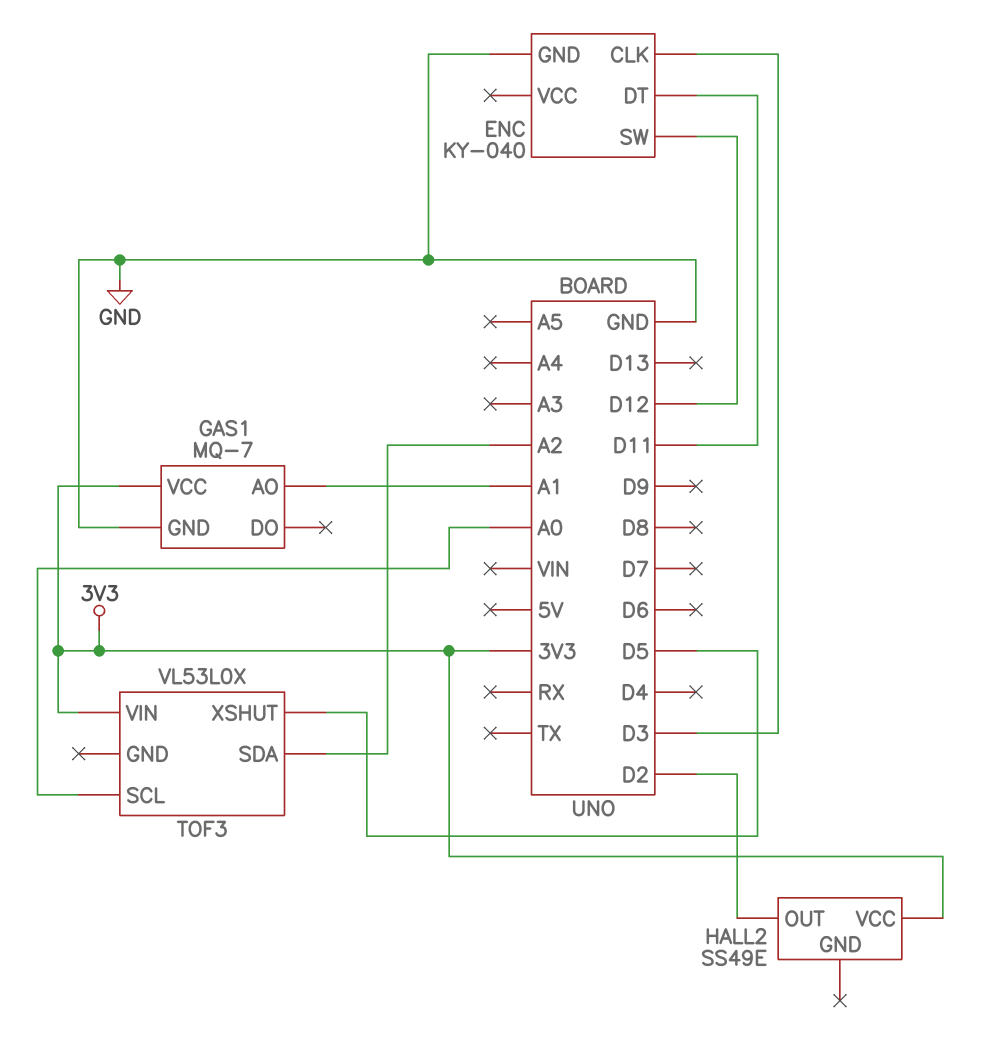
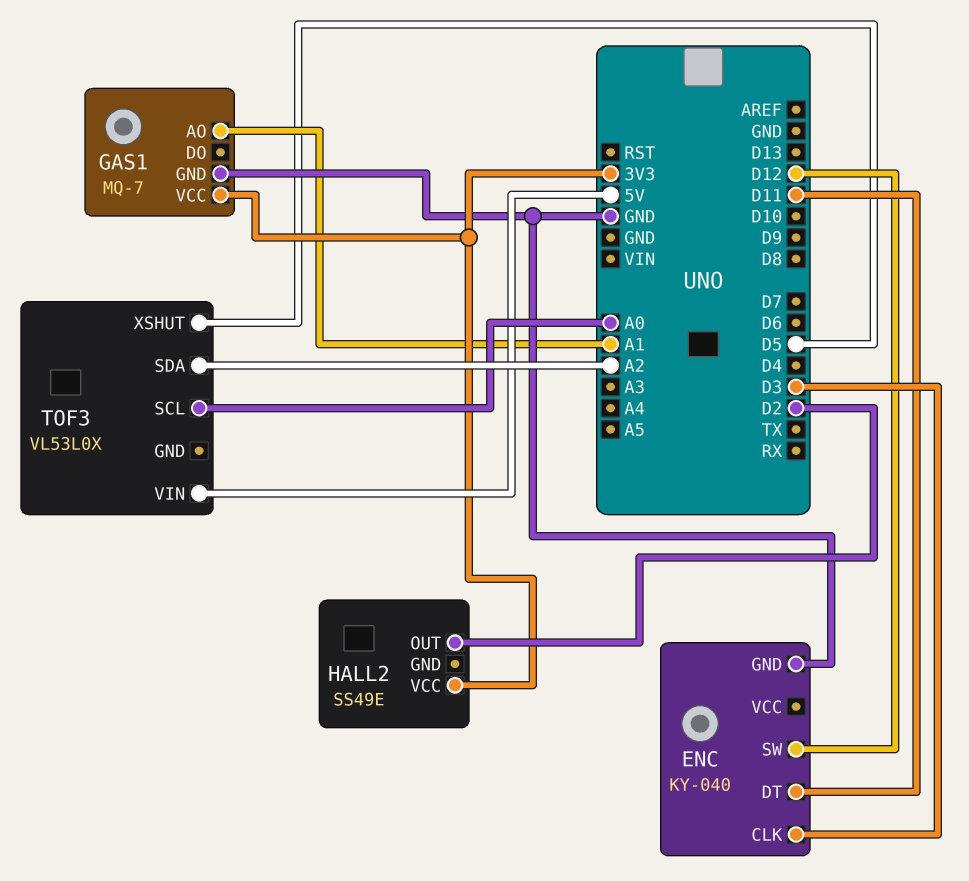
TOF3 pin VIN: 3V3 -> 5V

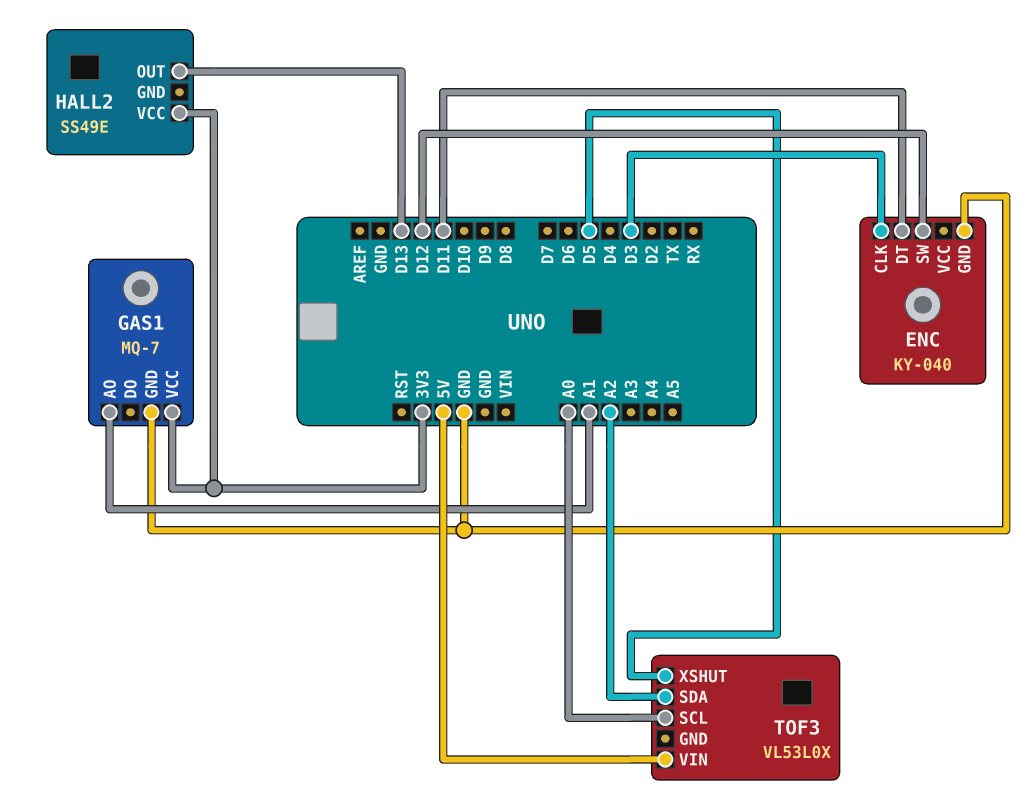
HALL2 pin OUT: D2 -> D13

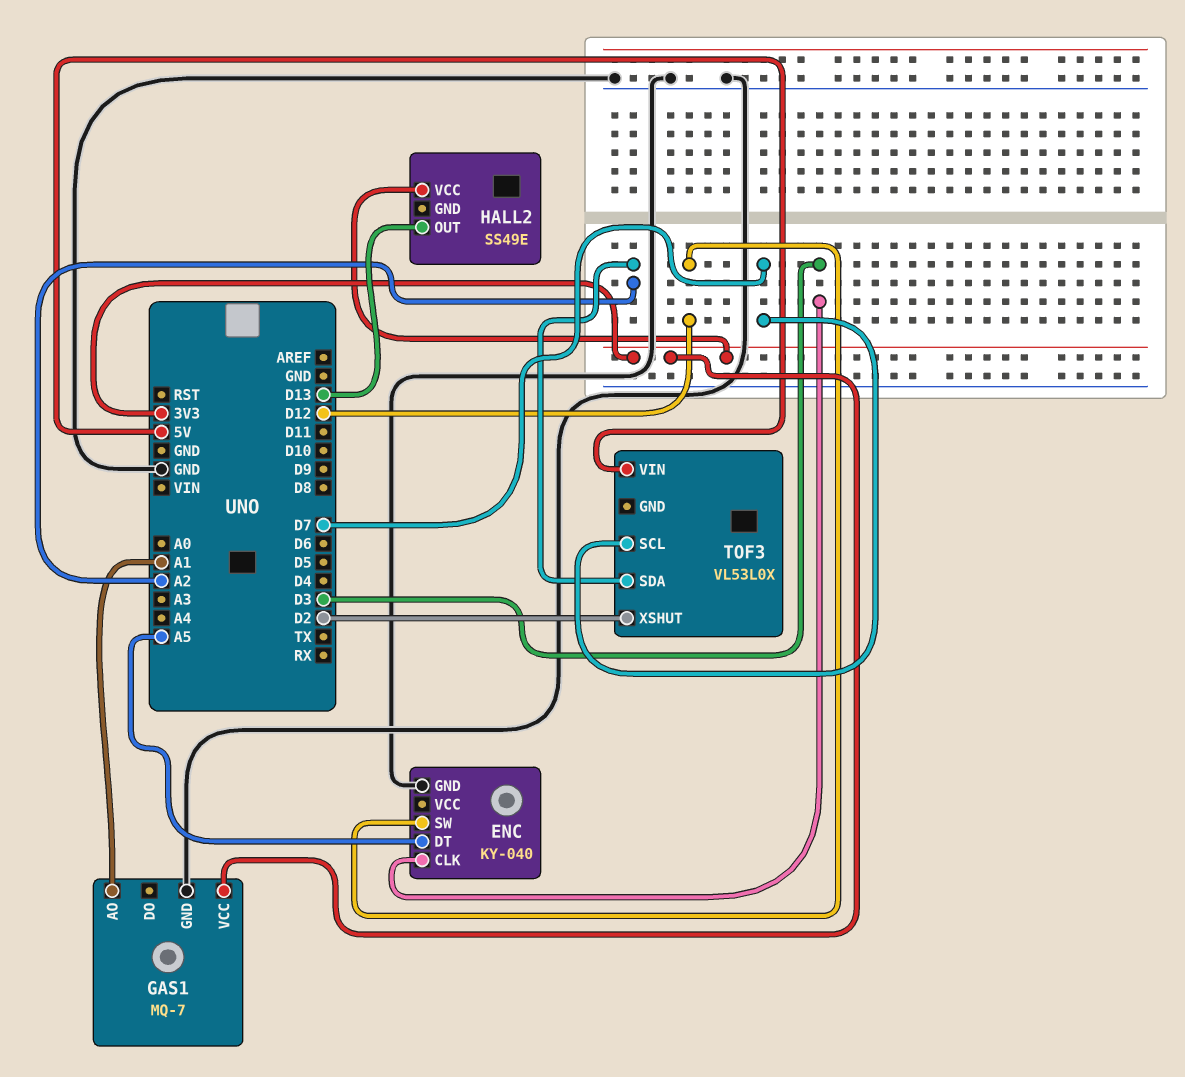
ENC pin DT: D11 -> A5
TOF3 pin SCL: A0 -> D7
TOF3 pin XSHUT: D5 -> D2

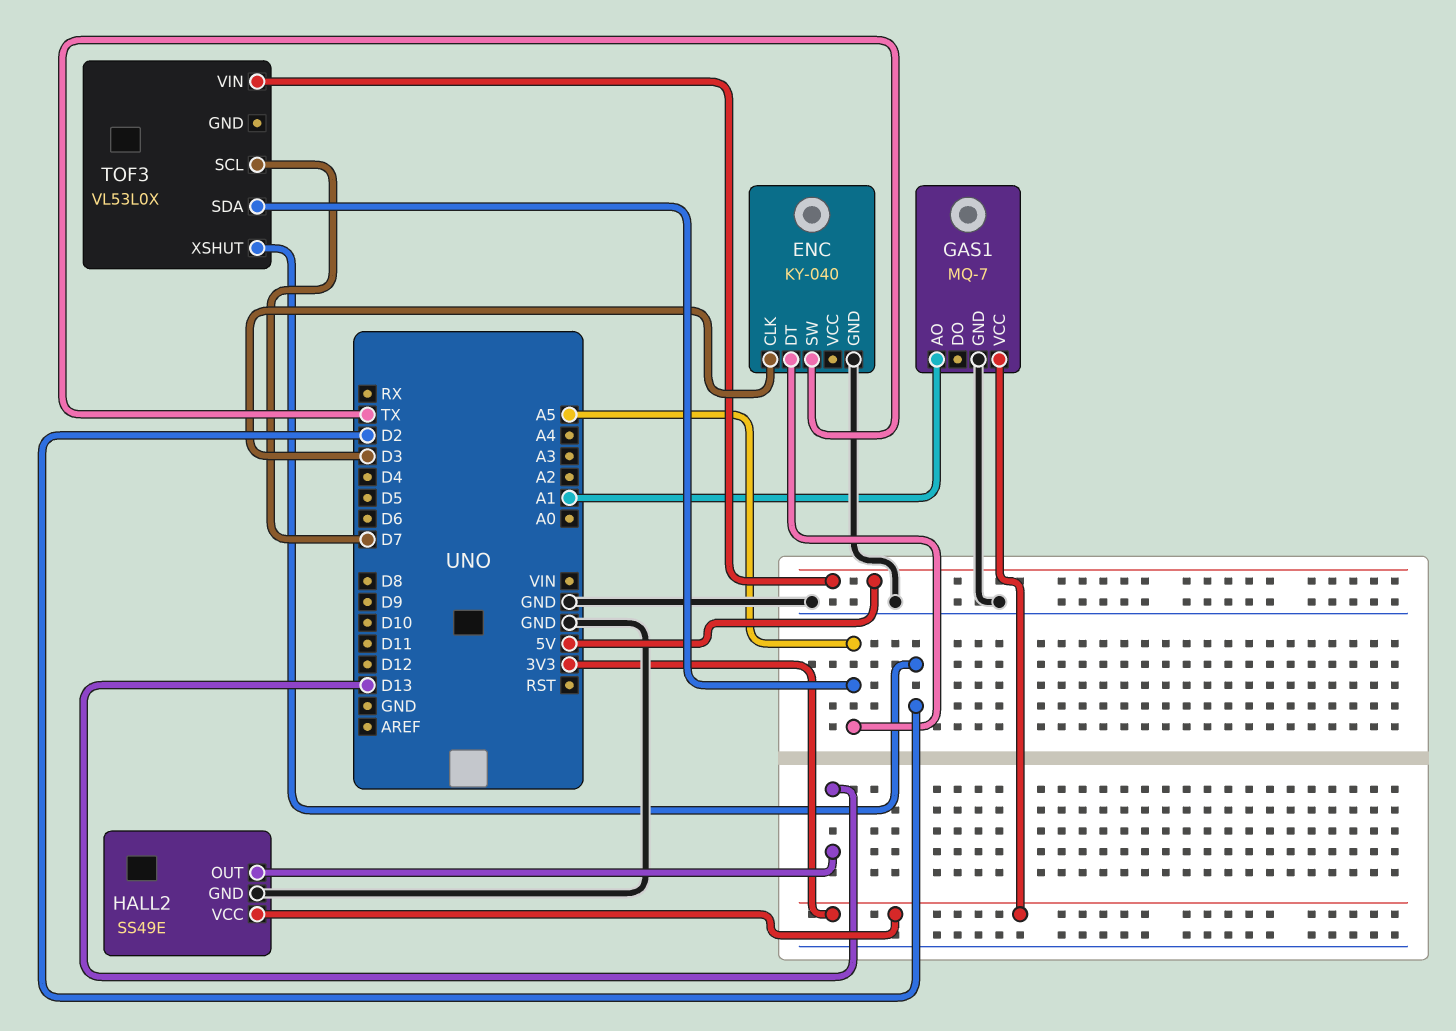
ENC pin SW: D12 -> TX
HALL2 pin GND: none -> GND
TOF3 pin SDA: A2 -> A5

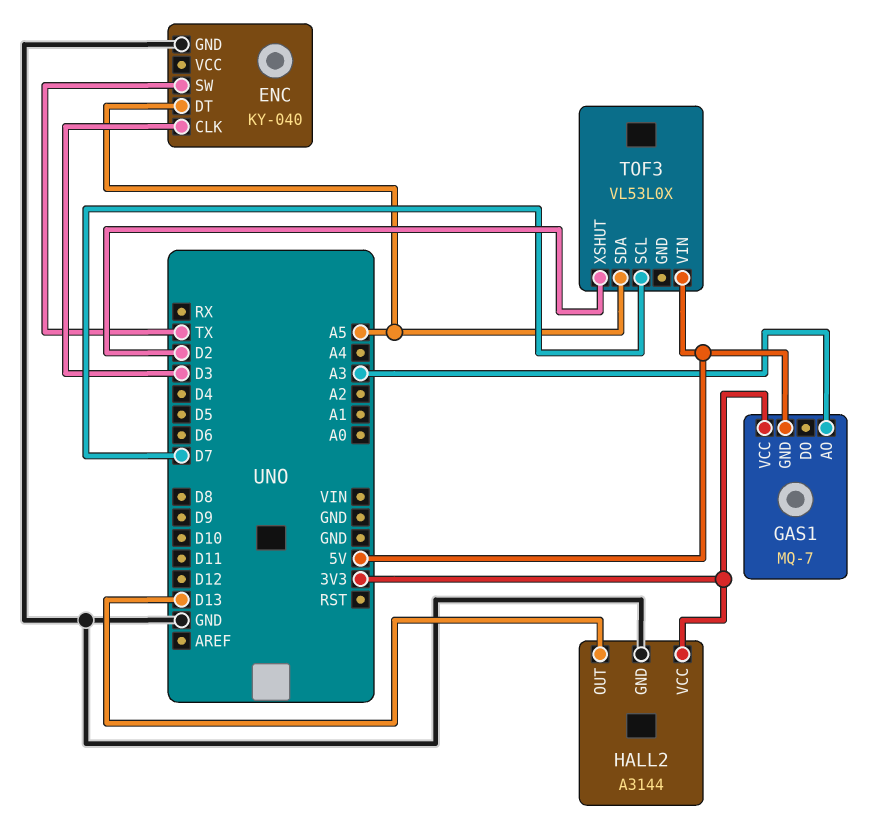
GAS1 pin AO: A1 -> A3
GAS1 pin GND: GND -> 5V
HALL2: SS49E -> A3144

